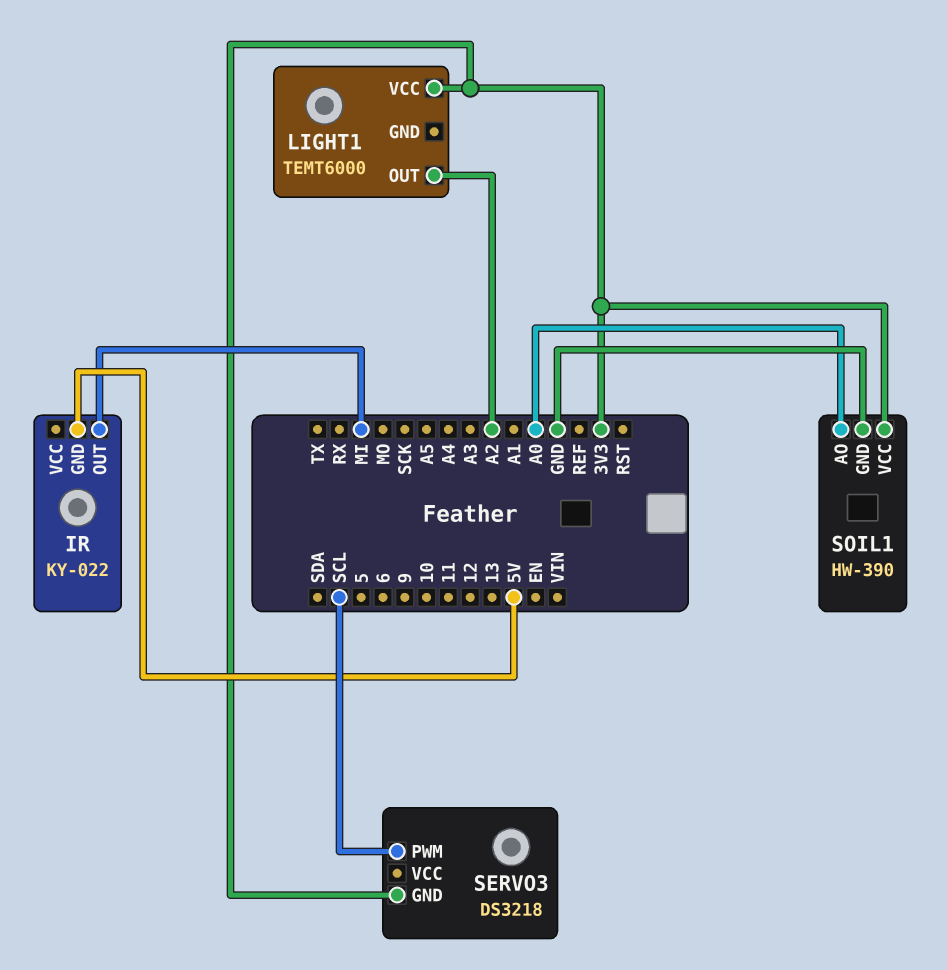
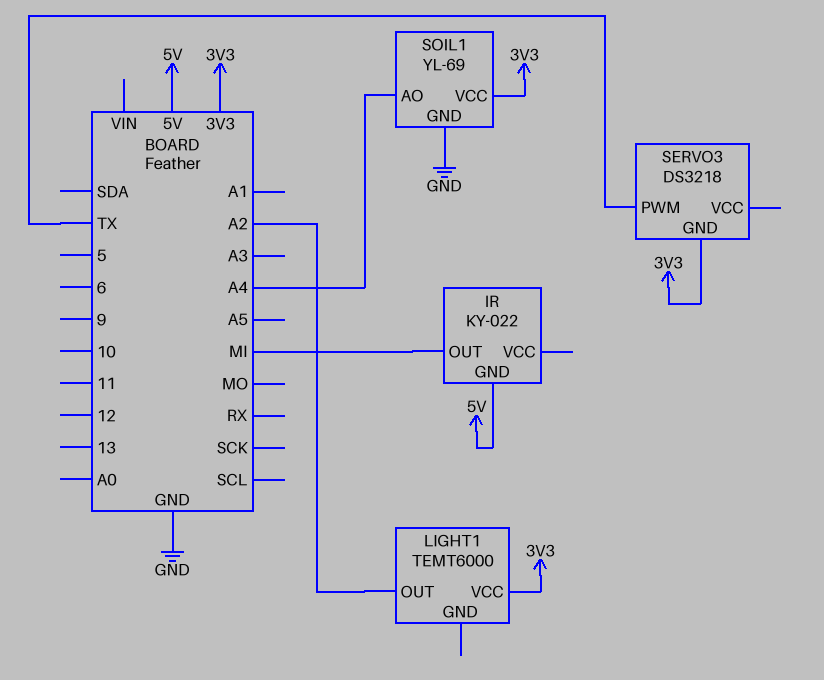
SERVO3 pin PWM: SCL -> TX
SOIL1: HW-390 -> YL-69
SOIL1 pin AO: A0 -> A4

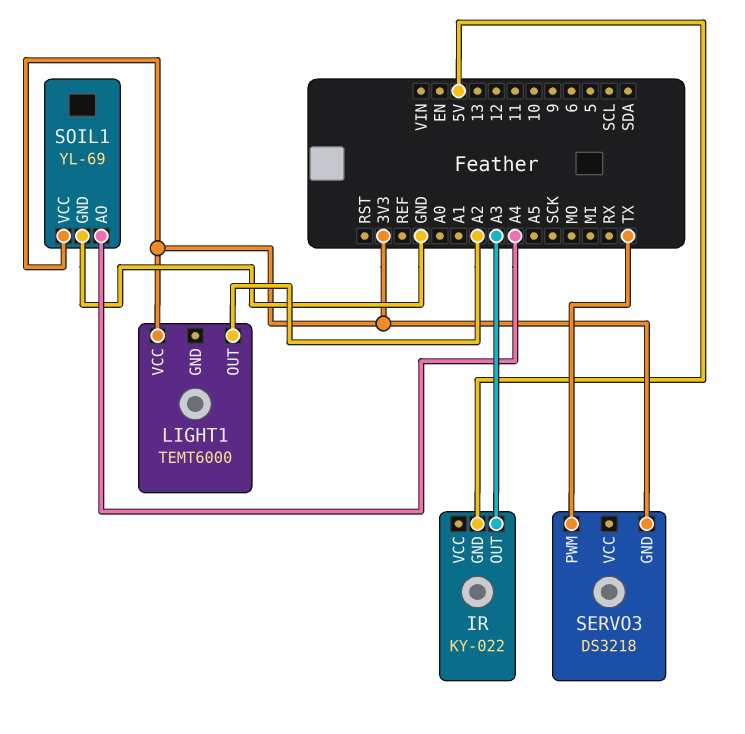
IR pin OUT: MI -> A3

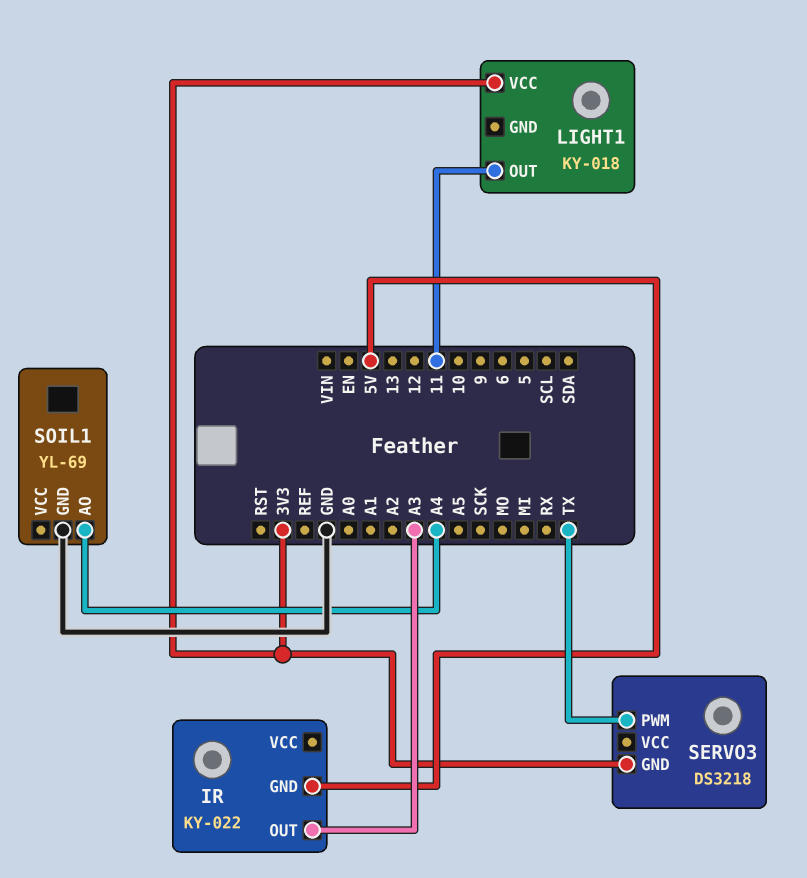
LIGHT1: TEMT6000 -> KY-018
LIGHT1 pin OUT: A2 -> 11
SOIL1 pin VCC: 3V3 -> none

